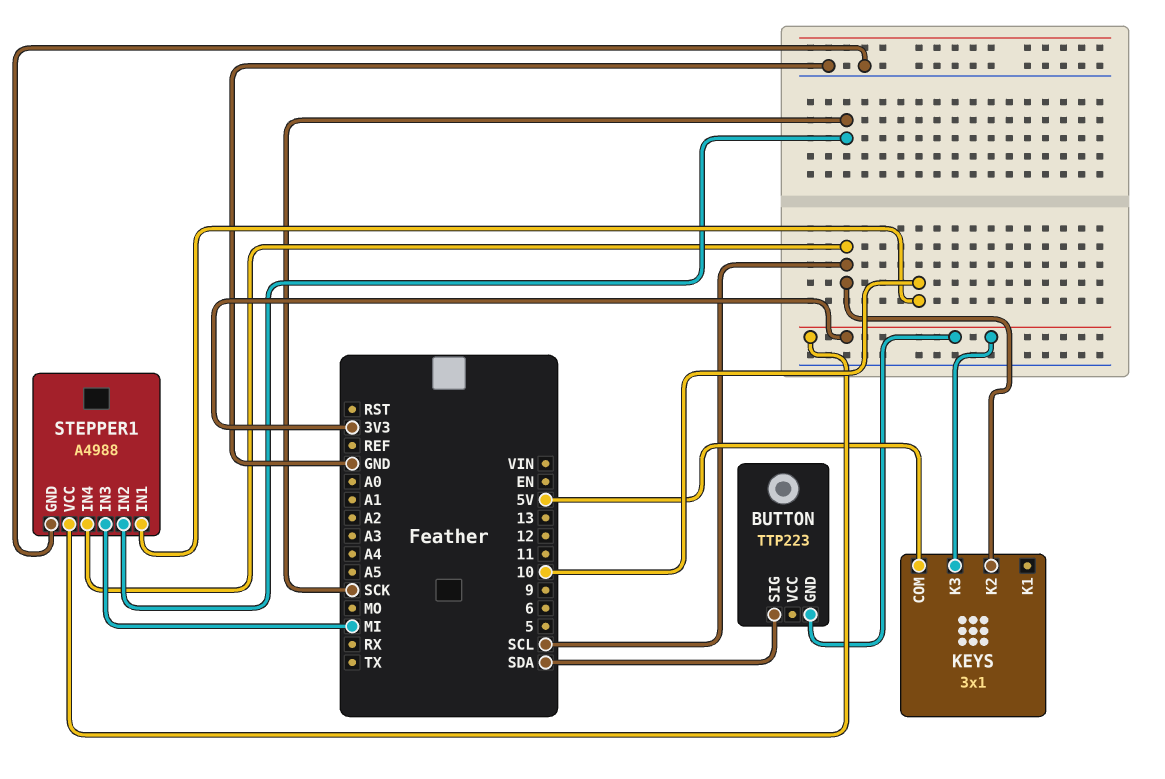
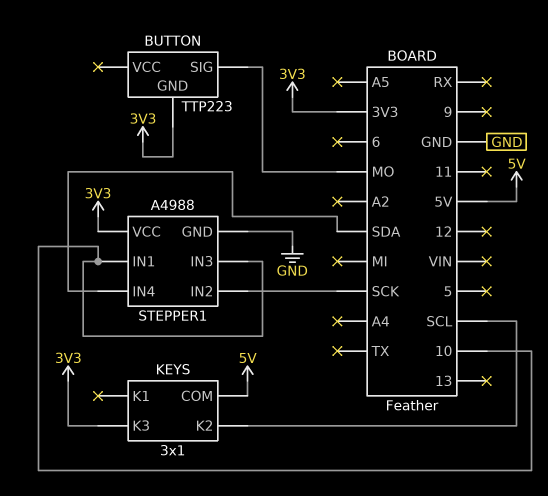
BUTTON pin SIG: SDA -> MO
STEPPER1 pin IN3: MI -> 10
STEPPER1 pin IN4: SCL -> SDA

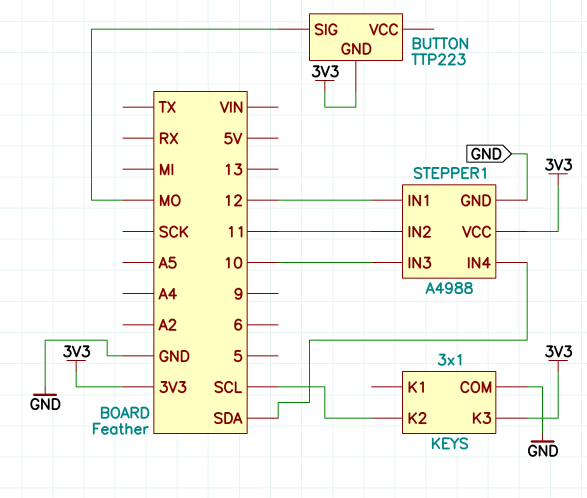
KEYS pin COM: 5V -> GND
STEPPER1 pin IN1: 10 -> 12
STEPPER1 pin IN2: SCK -> 11

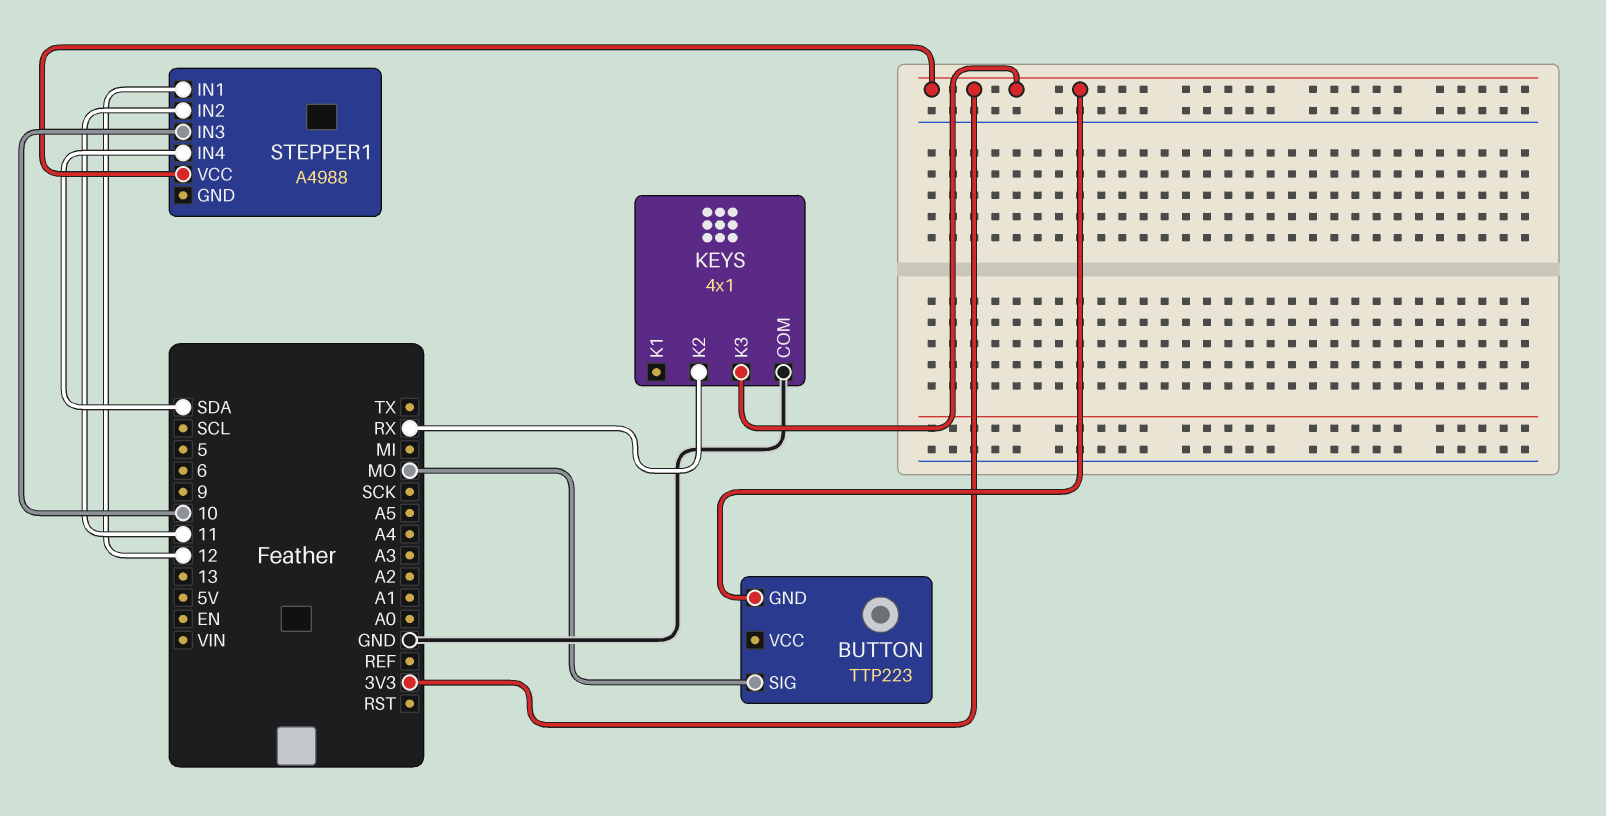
KEYS: 3x1 -> 4x1
KEYS pin K2: SCL -> RX
STEPPER1 pin GND: GND -> none

